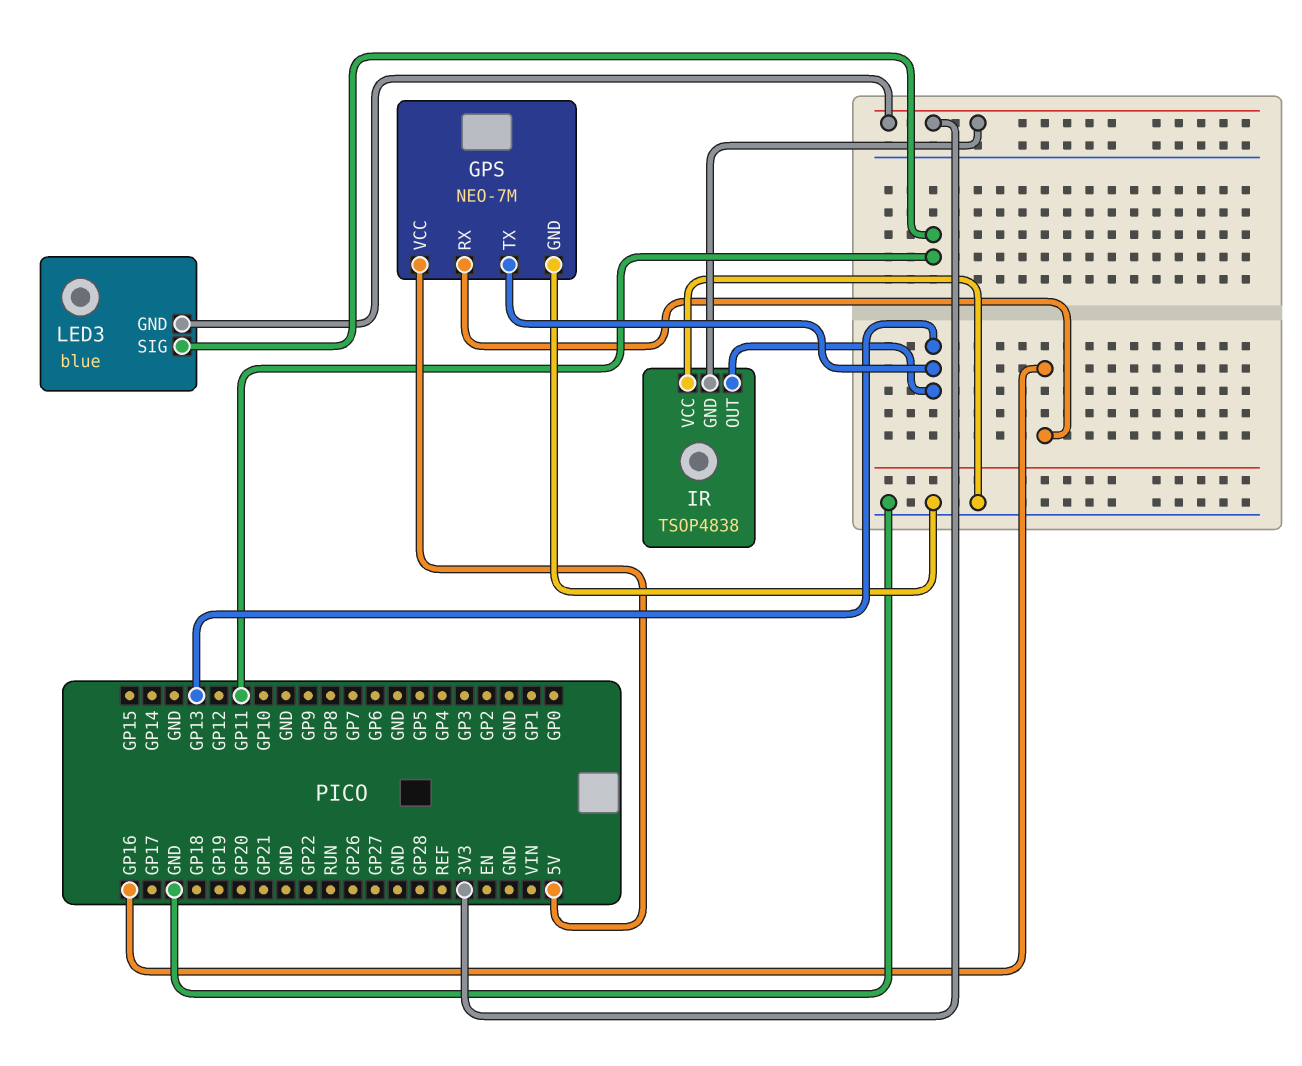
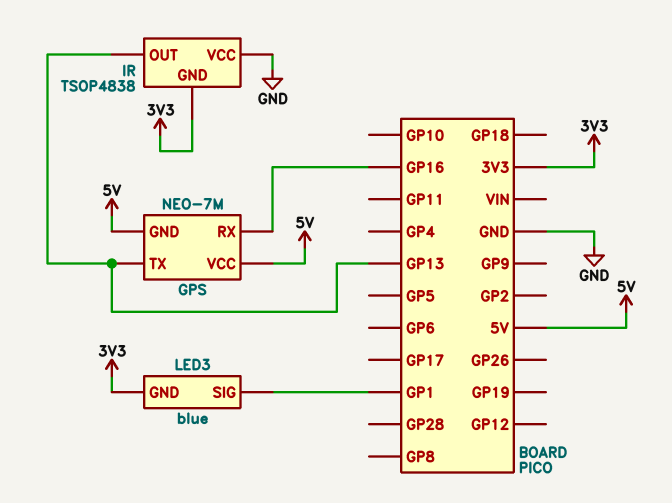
GPS pin GND: GND -> 5V
LED3 pin SIG: GP11 -> GP1

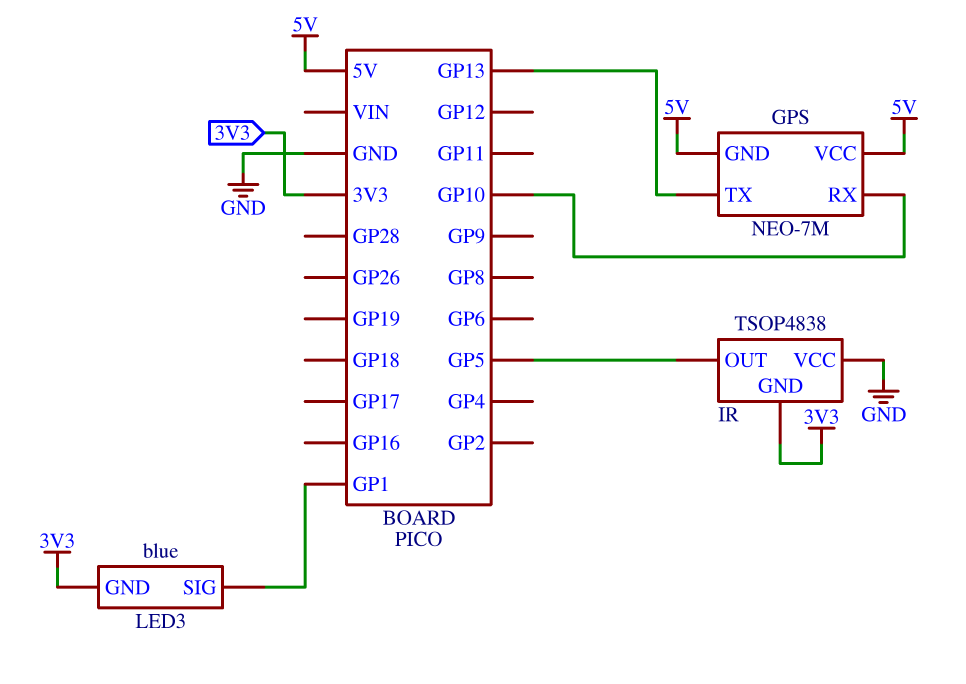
GPS pin RX: GP16 -> GP10
IR pin OUT: GP13 -> GP5

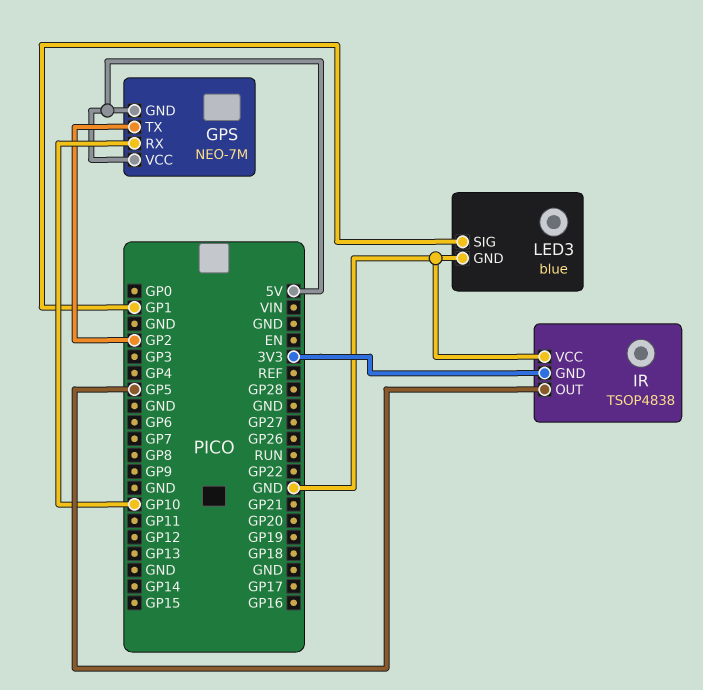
GPS pin TX: GP13 -> GP2
LED3 pin GND: 3V3 -> GND

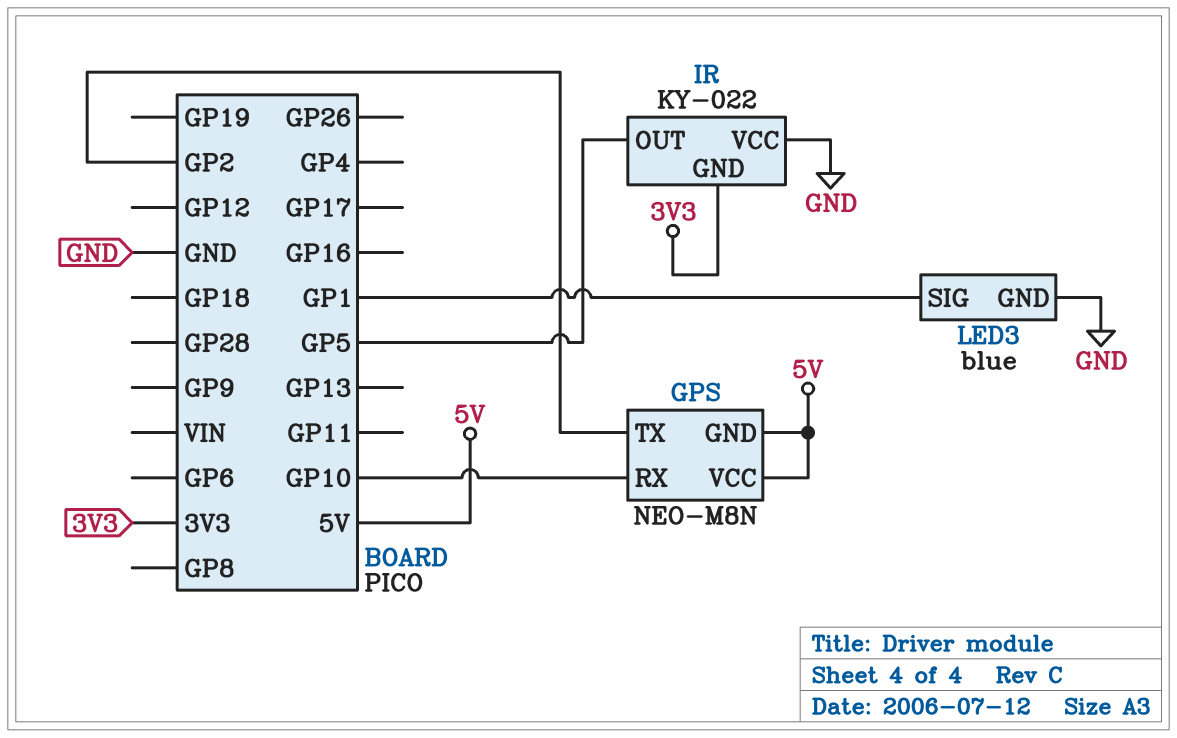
GPS: NEO-7M -> NEO-M8N
IR: TSOP4838 -> KY-022

